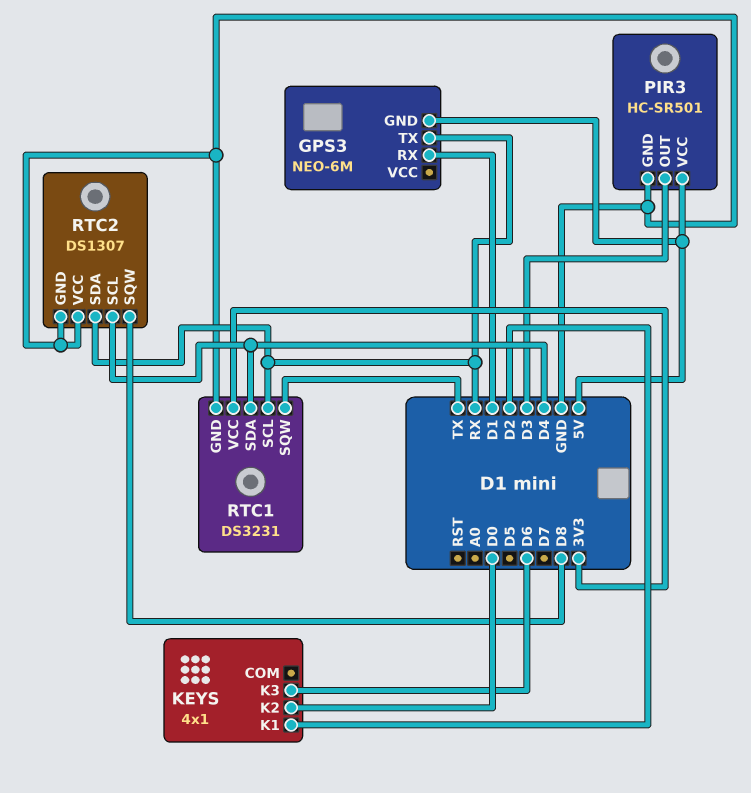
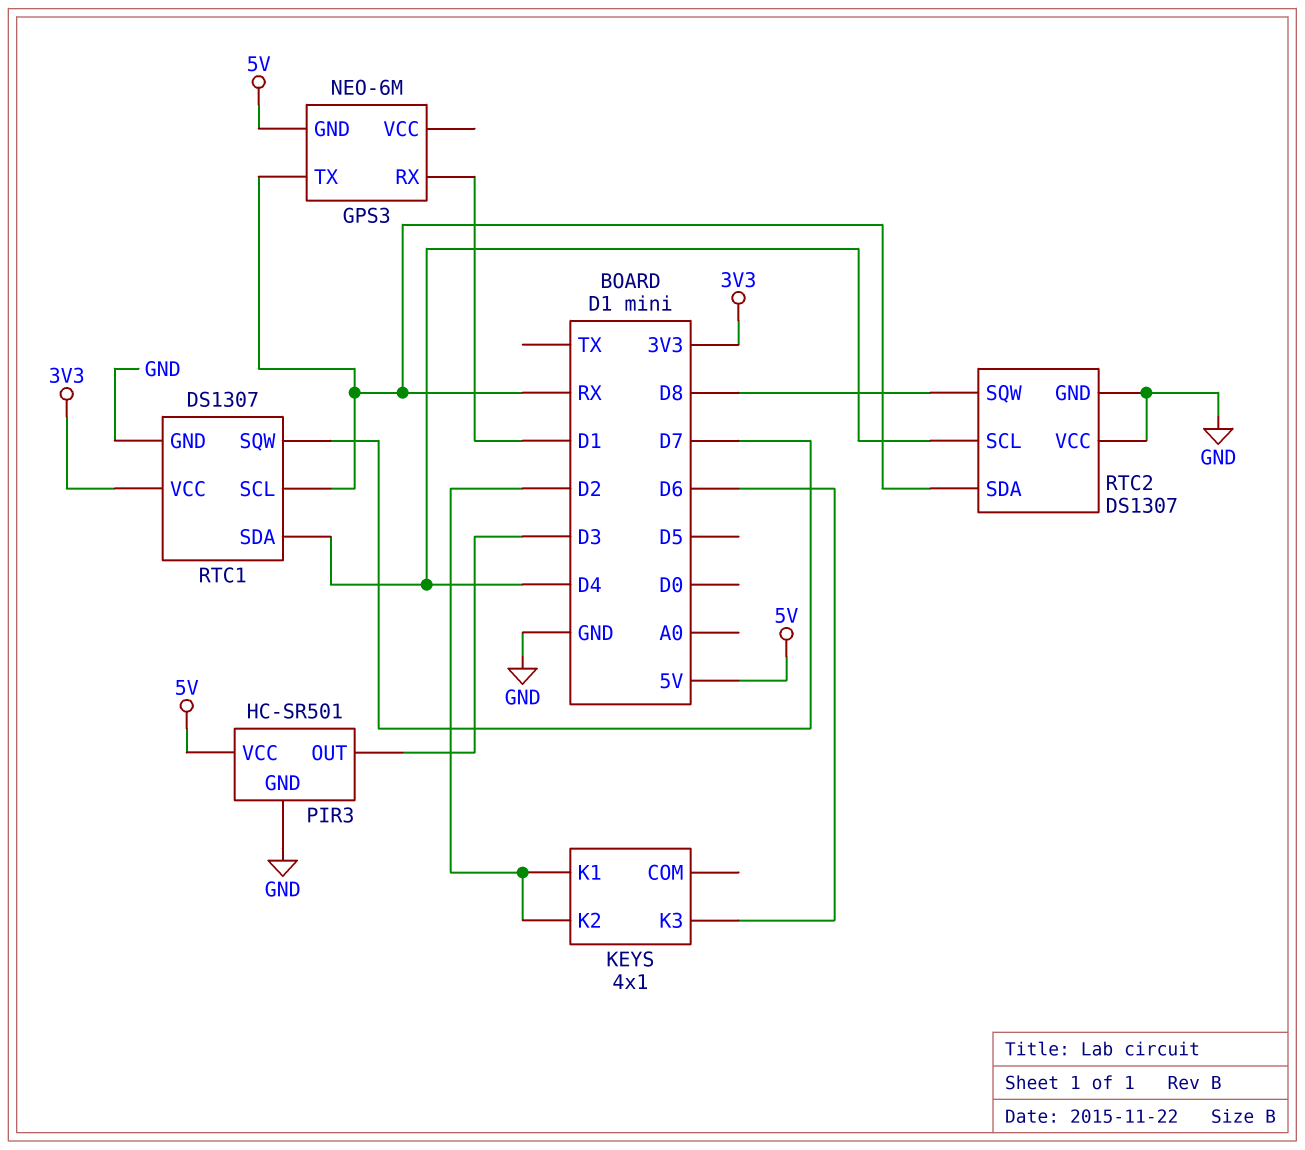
KEYS pin K2: D0 -> D2
RTC1: DS3231 -> DS1307
RTC1 pin SQW: TX -> D7

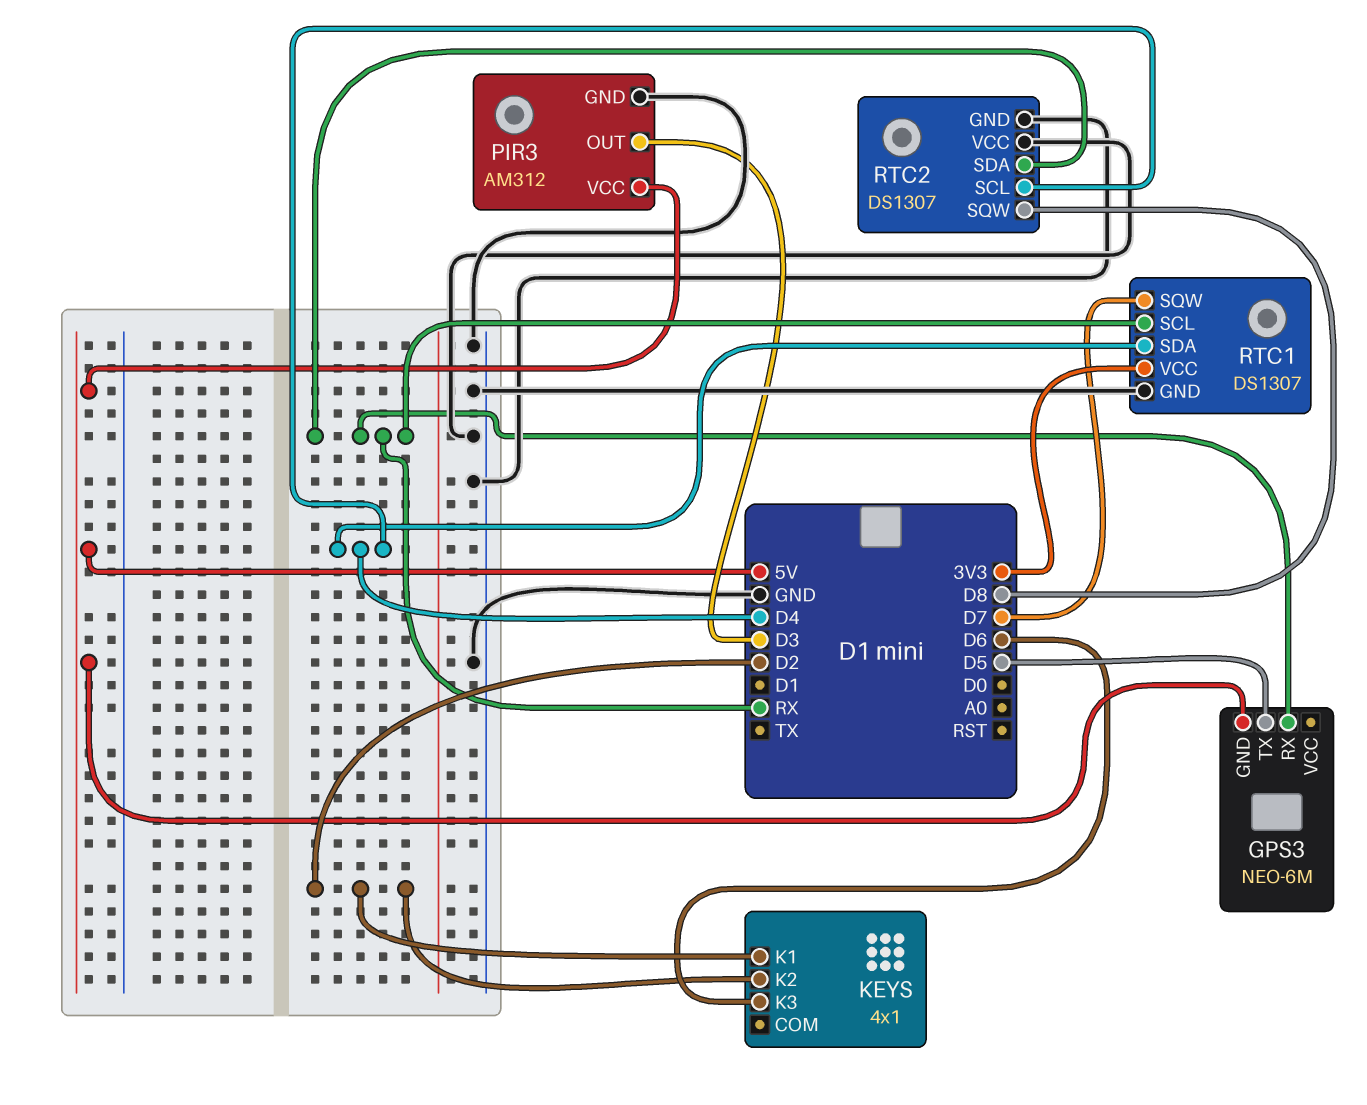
GPS3 pin RX: D1 -> RX
GPS3 pin TX: RX -> D5
PIR3: HC-SR501 -> AM312

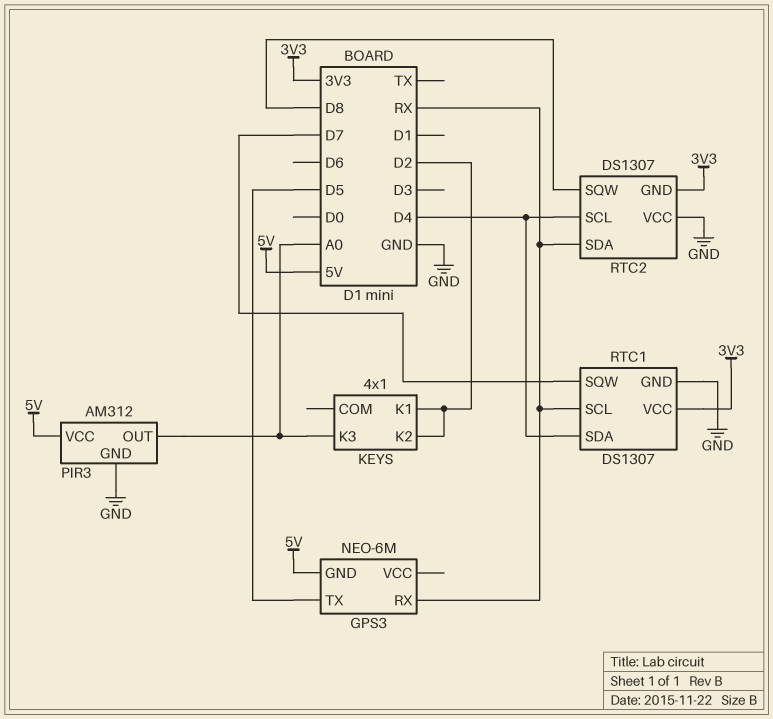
KEYS pin K3: D6 -> A0
PIR3 pin OUT: D3 -> A0
RTC2 pin GND: GND -> 3V3

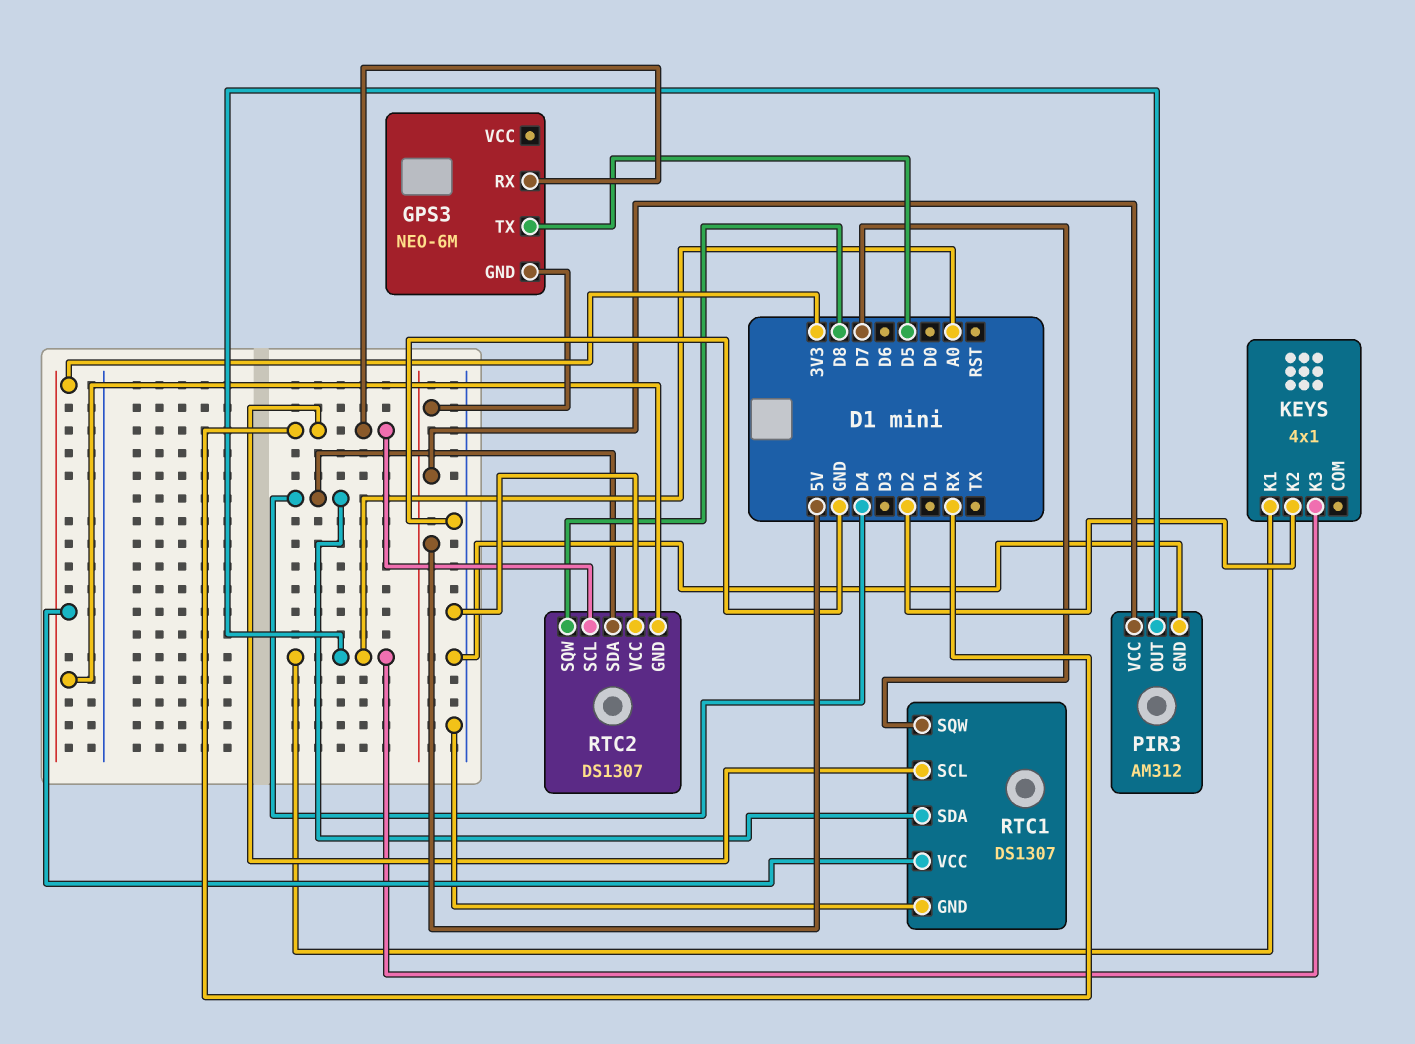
KEYS pin K1: D2 -> A0
RTC2 pin SCL: D4 -> RX
RTC2 pin SDA: RX -> D4

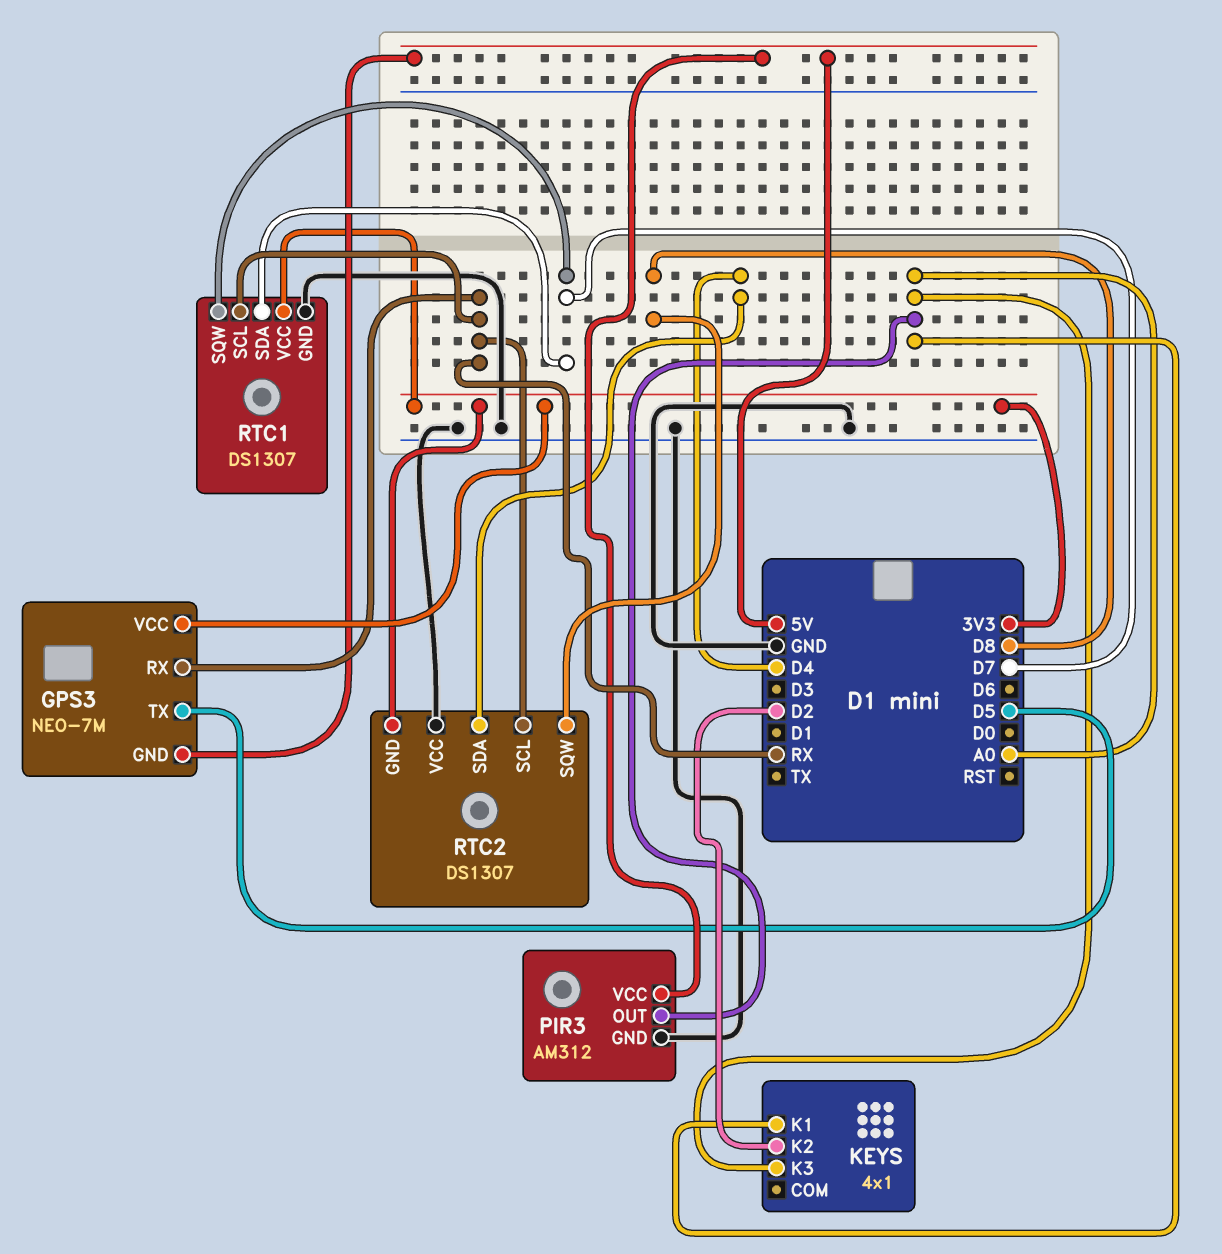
GPS3: NEO-6M -> NEO-7M
GPS3 pin VCC: none -> 3V3
RTC1 pin SDA: D4 -> D7

